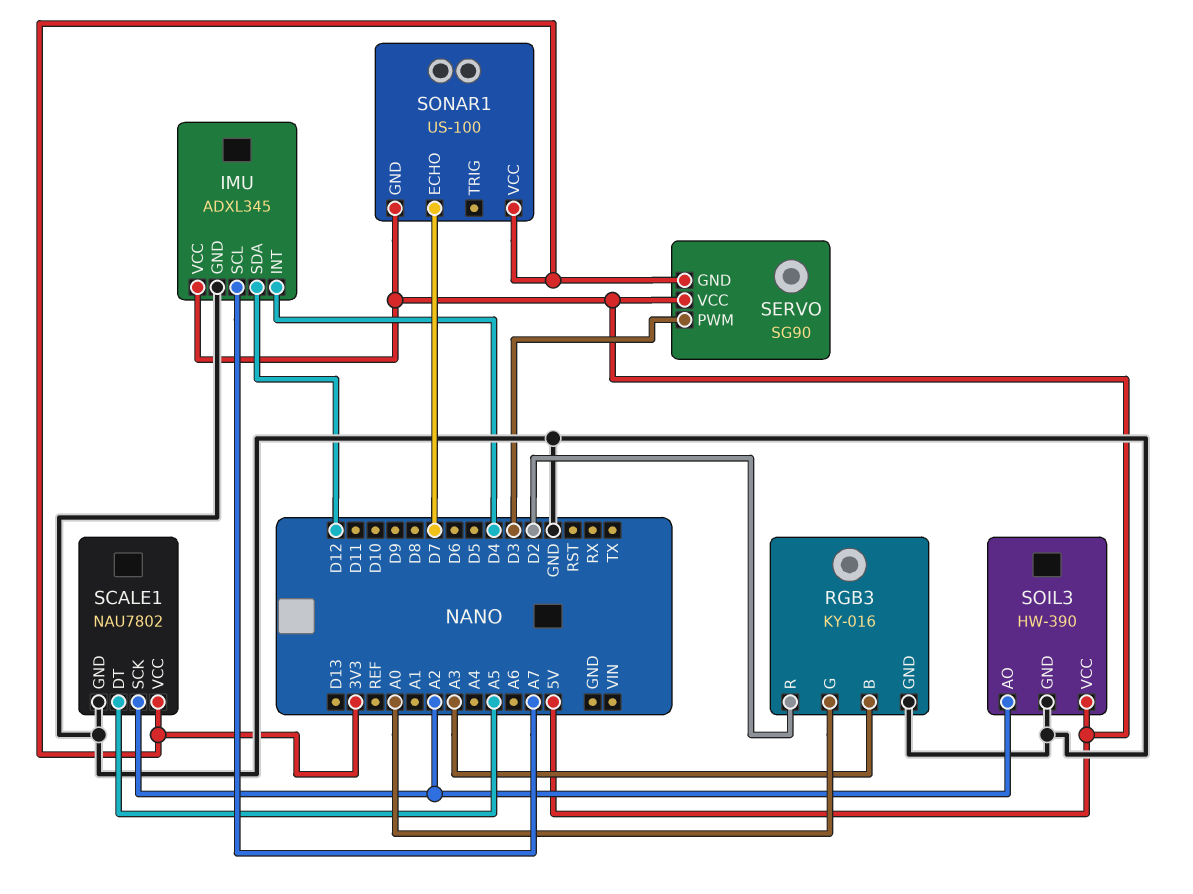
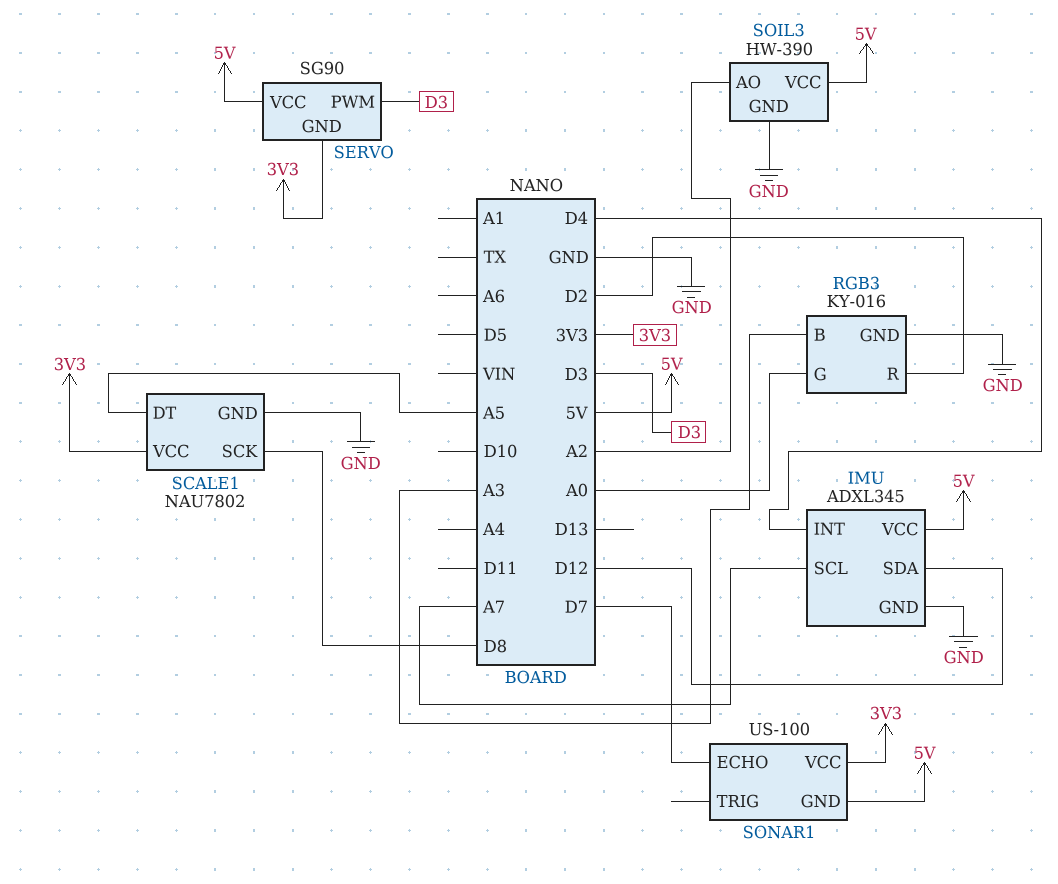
SCALE1 pin SCK: A2 -> D8

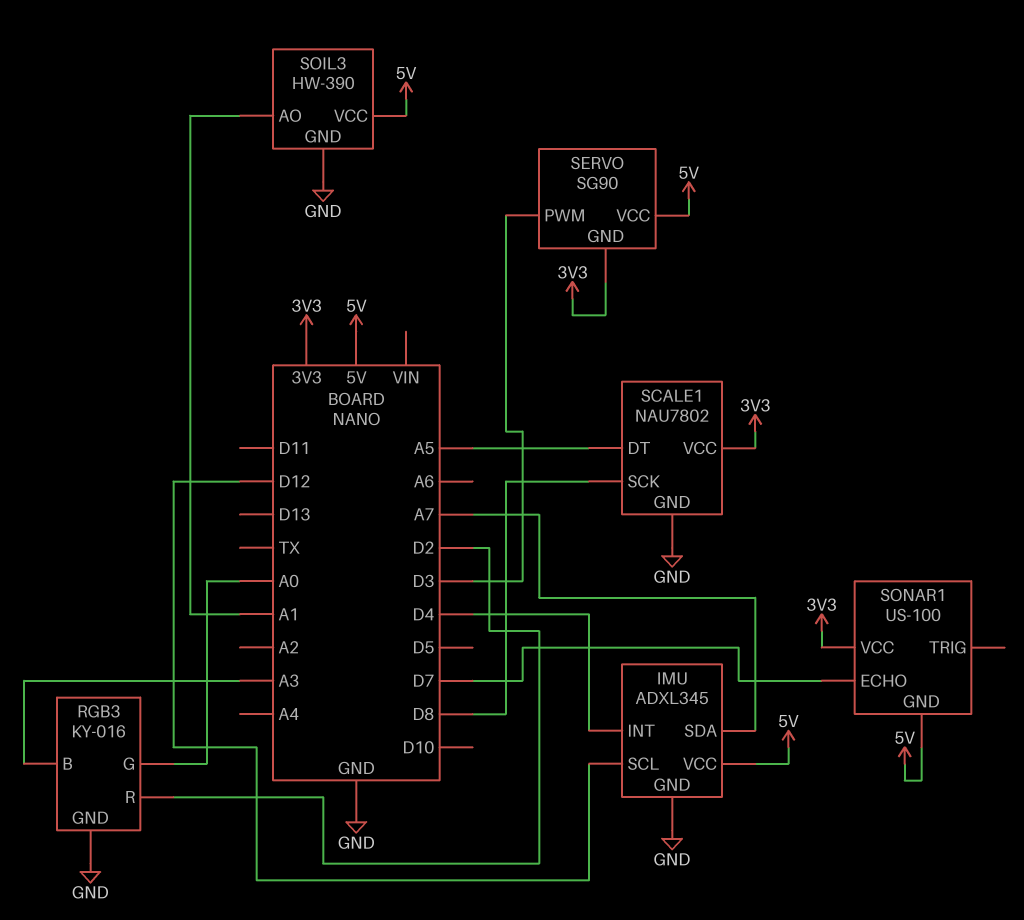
IMU pin SCL: A7 -> D12
IMU pin SDA: D12 -> A7
SOIL3 pin AO: A2 -> A1

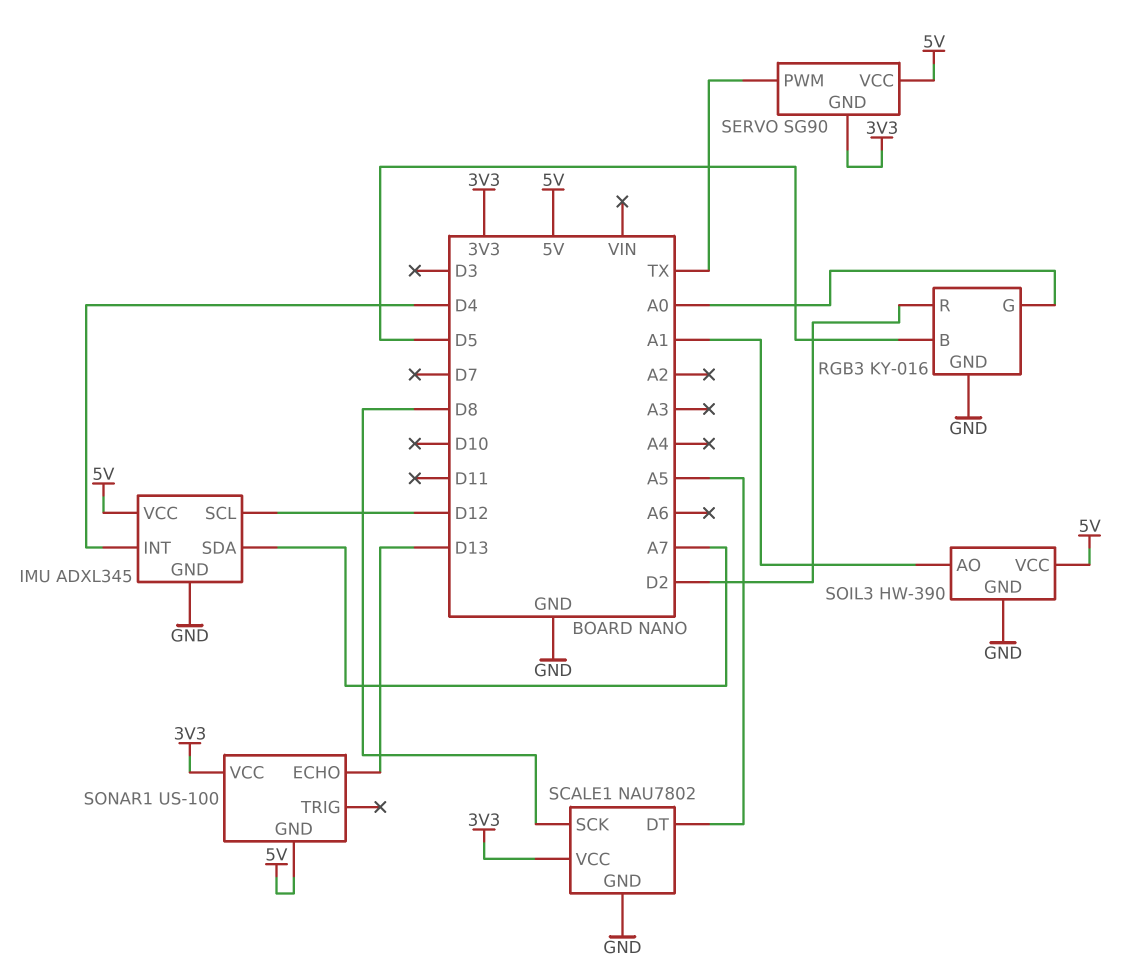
RGB3 pin B: A3 -> D5
SERVO pin PWM: D3 -> TX
SONAR1 pin ECHO: D7 -> D13

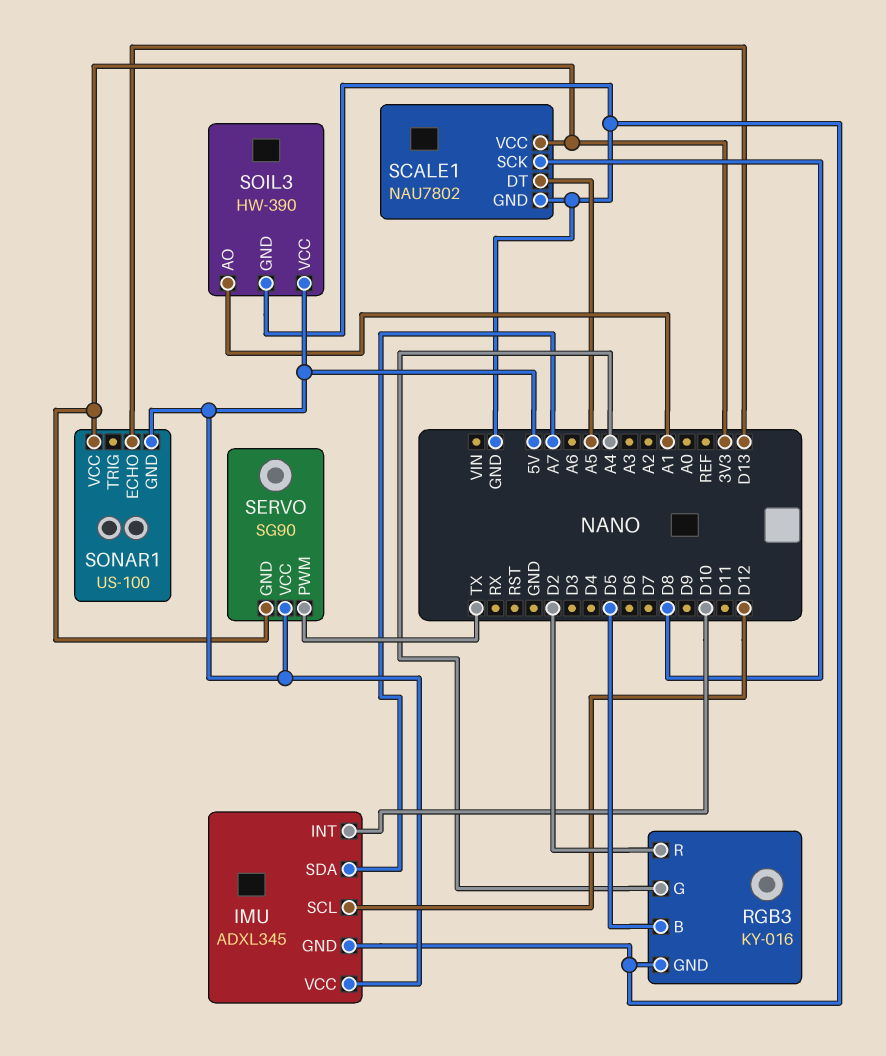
IMU pin INT: D4 -> D10
RGB3 pin G: A0 -> A4

